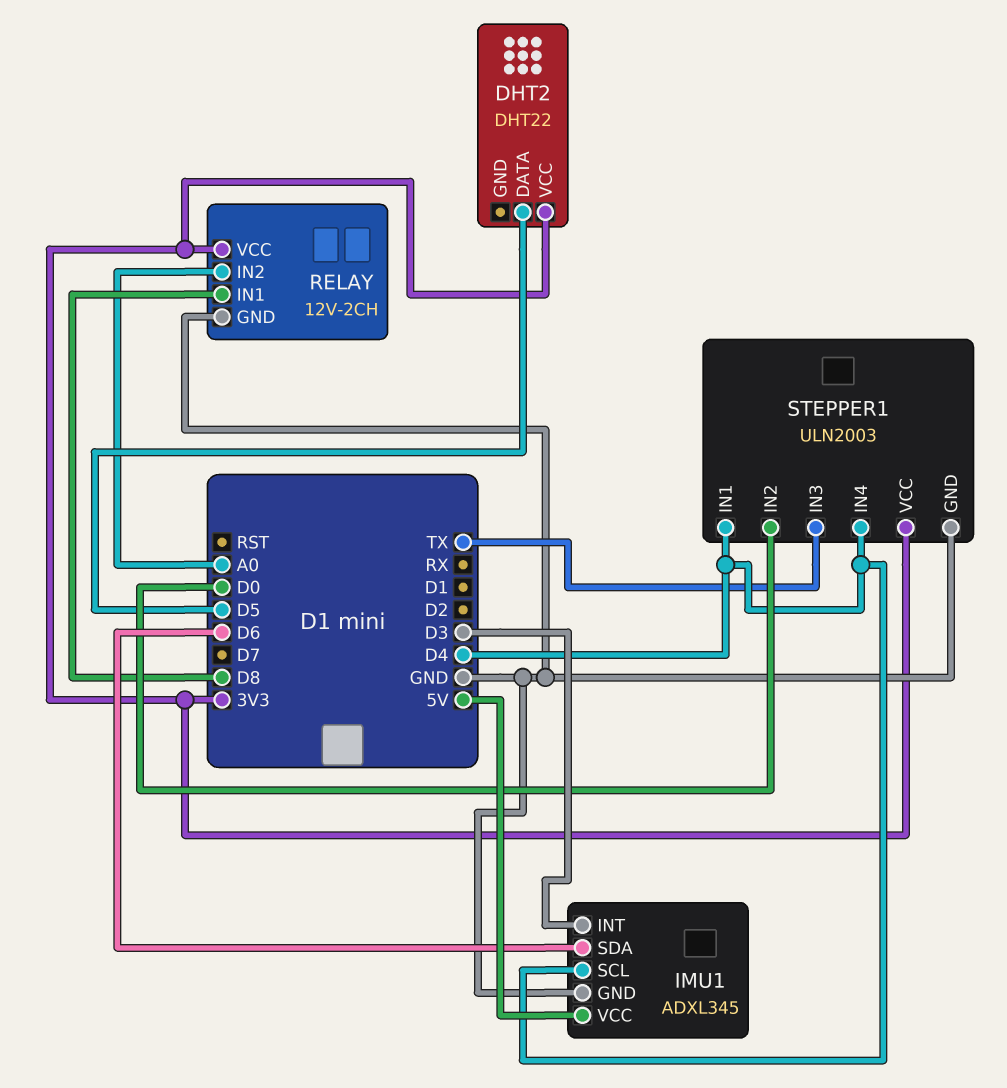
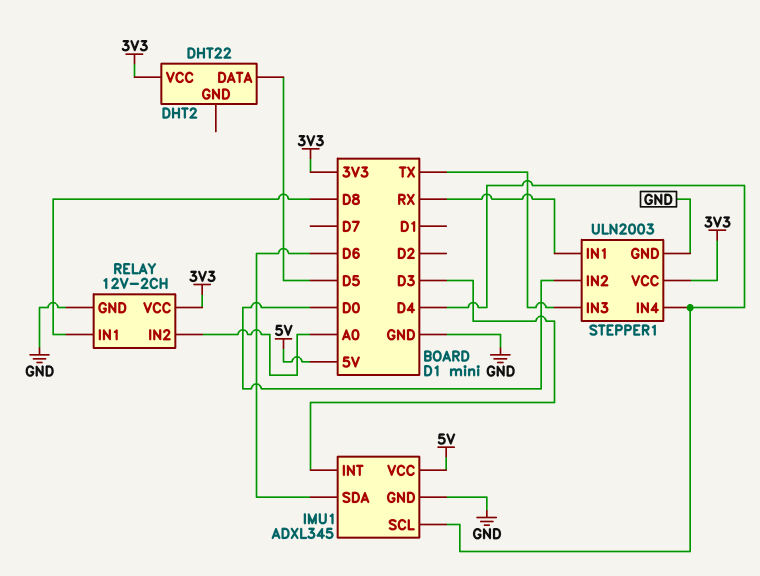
STEPPER1 pin IN1: D4 -> RX

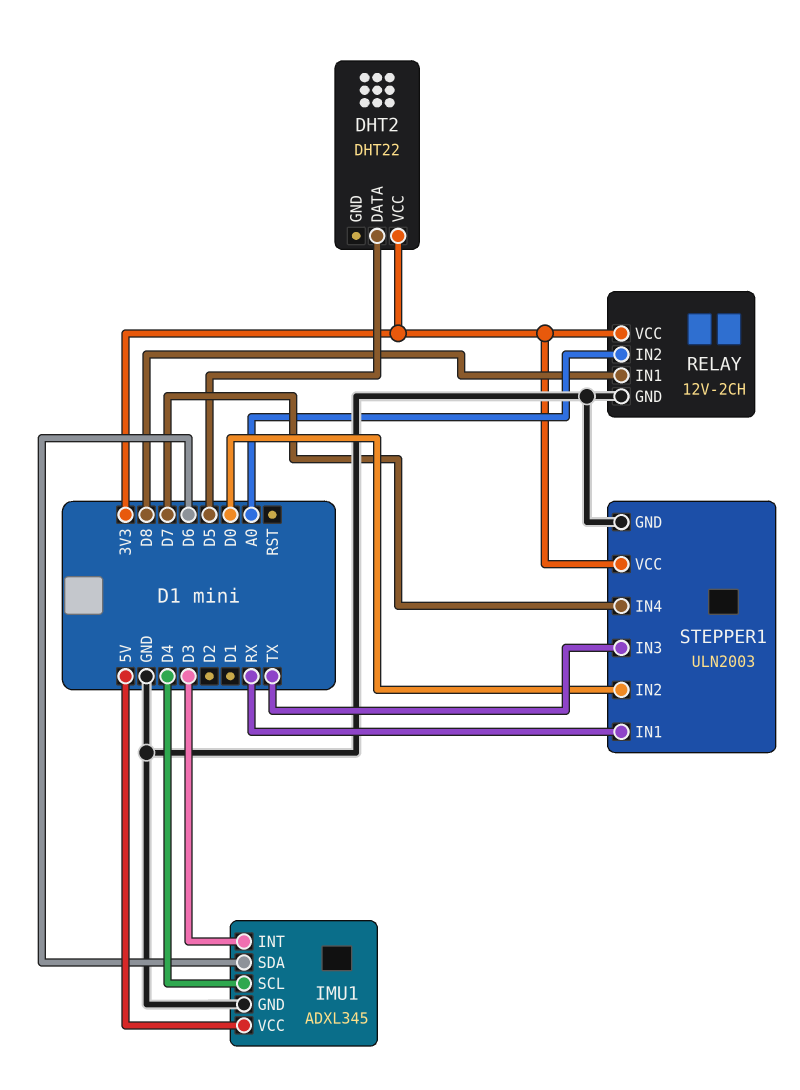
STEPPER1 pin IN4: D4 -> D7

